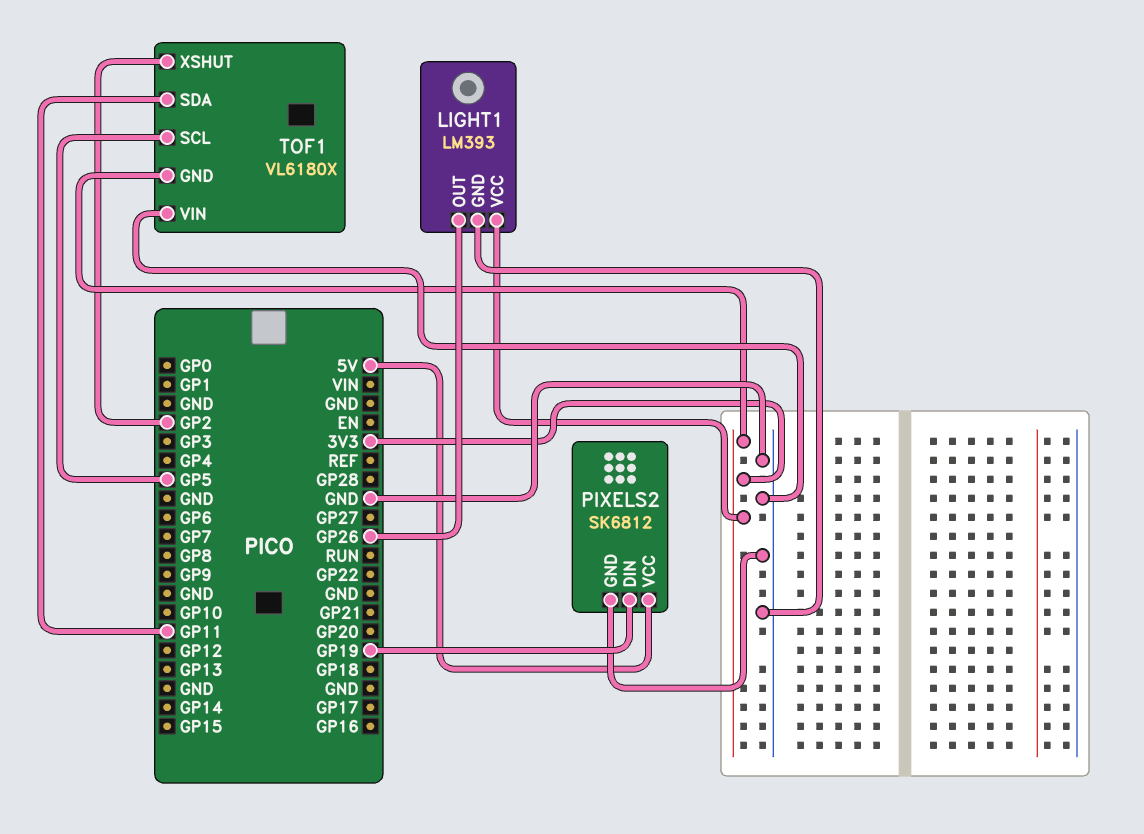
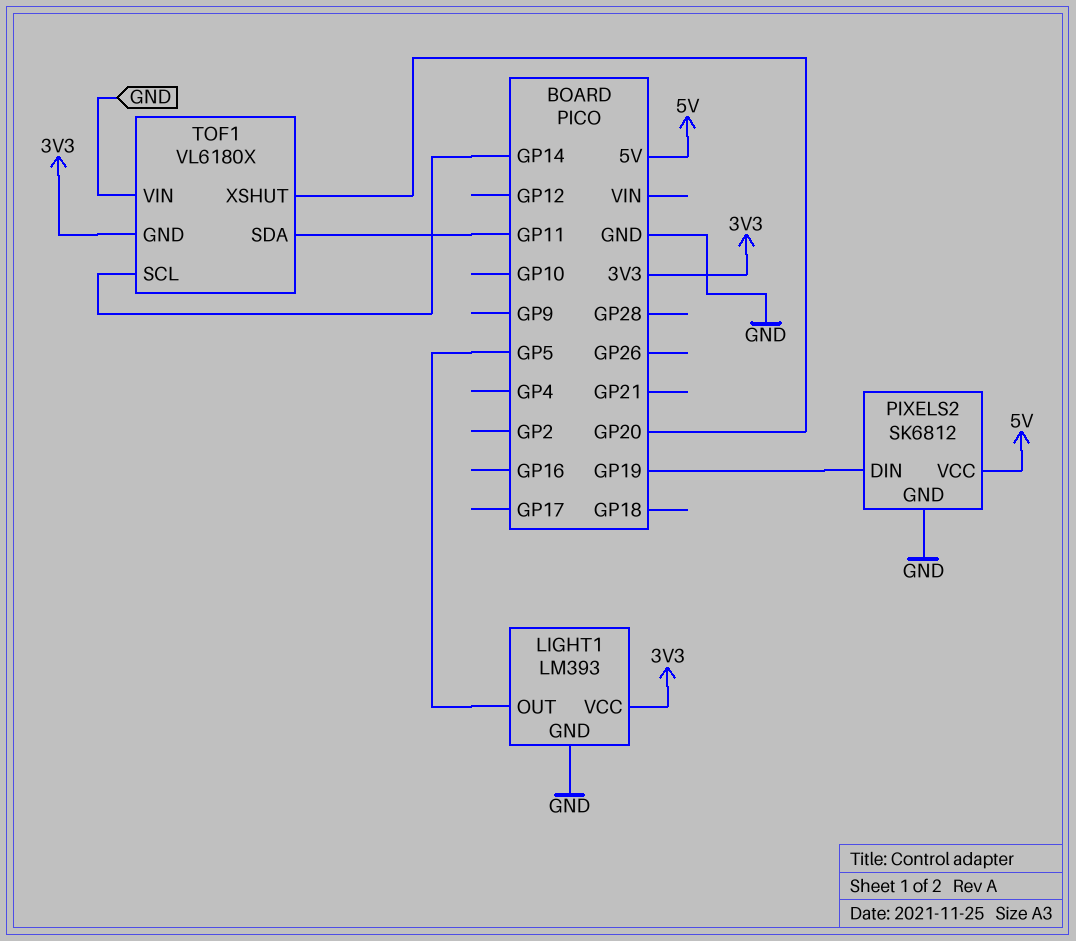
LIGHT1 pin OUT: GP26 -> GP5
TOF1 pin SCL: GP5 -> GP14
TOF1 pin XSHUT: GP2 -> GP20

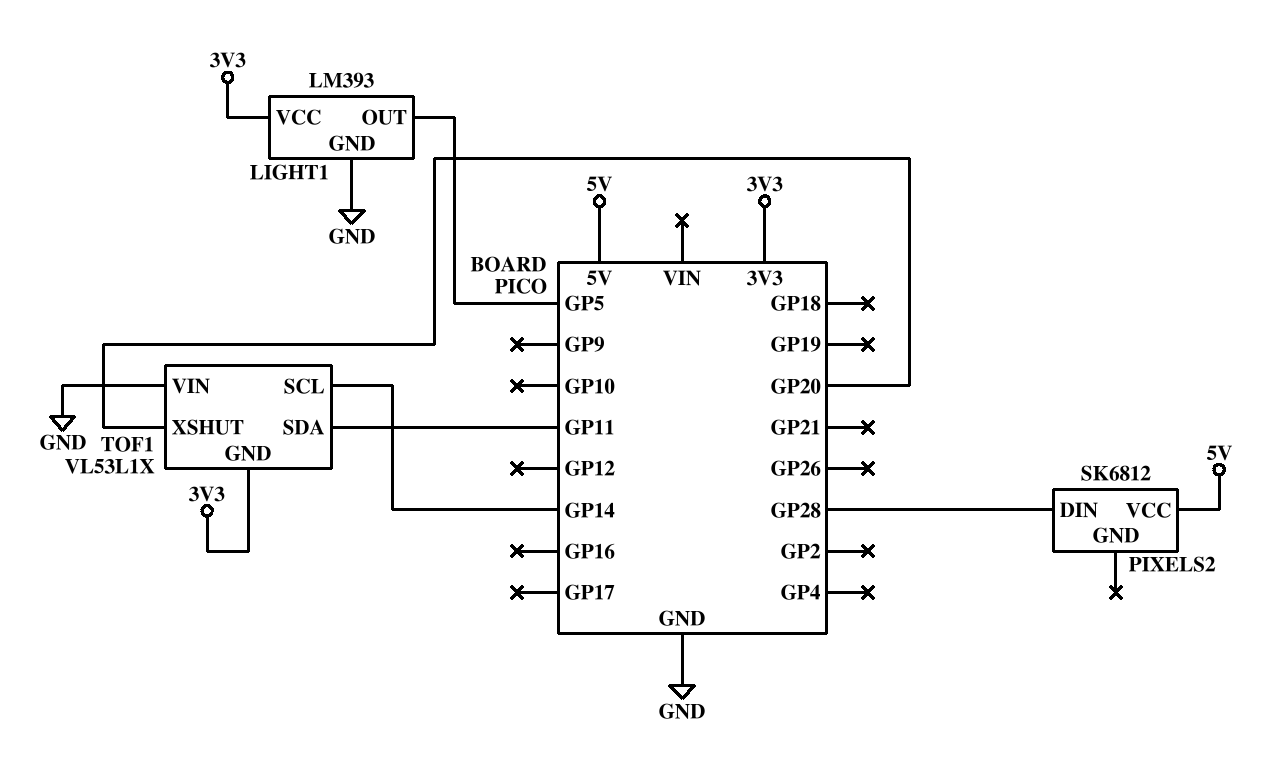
PIXELS2 pin DIN: GP19 -> GP28
PIXELS2 pin GND: GND -> none
TOF1: VL6180X -> VL53L1X

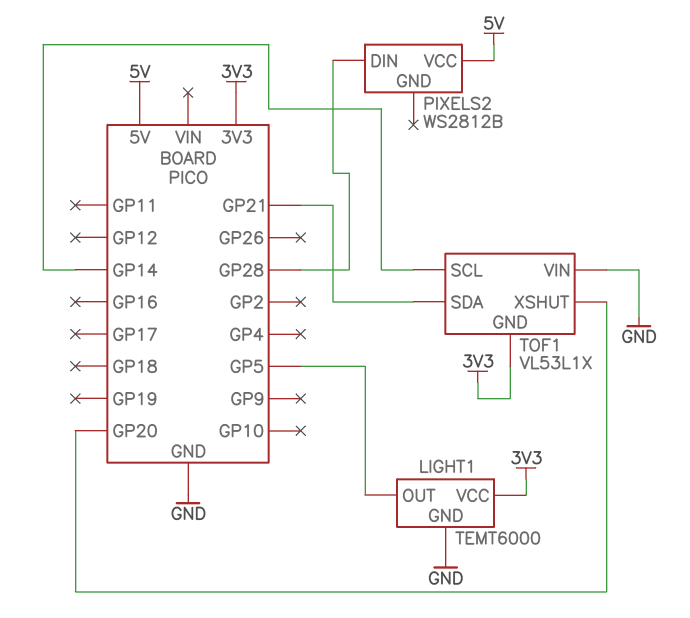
LIGHT1: LM393 -> TEMT6000
PIXELS2: SK6812 -> WS2812B
TOF1 pin SDA: GP11 -> GP21

